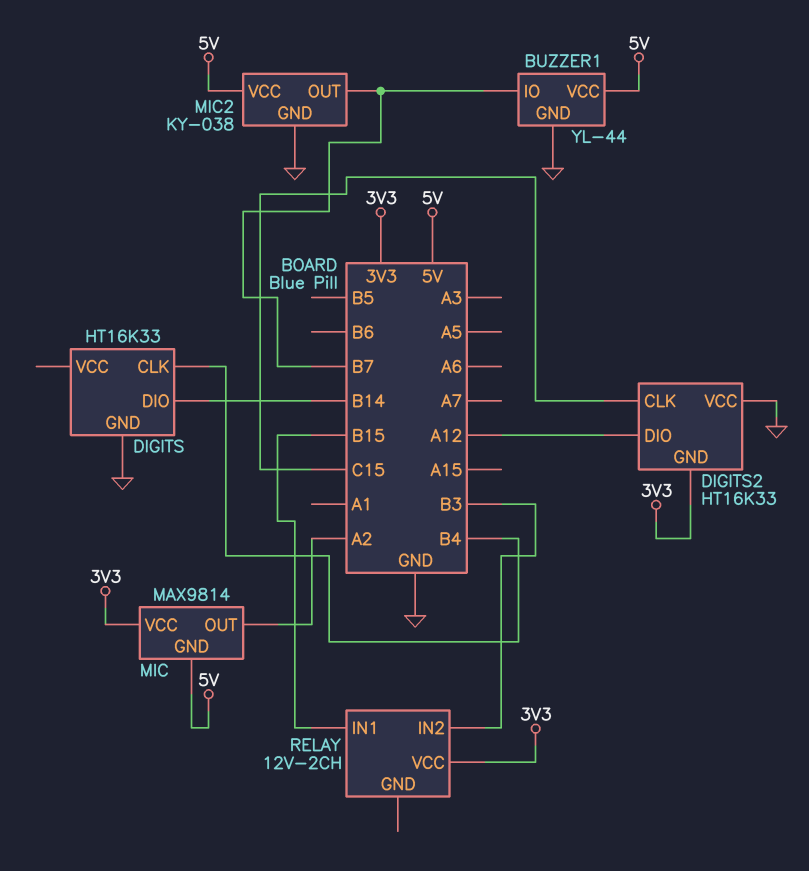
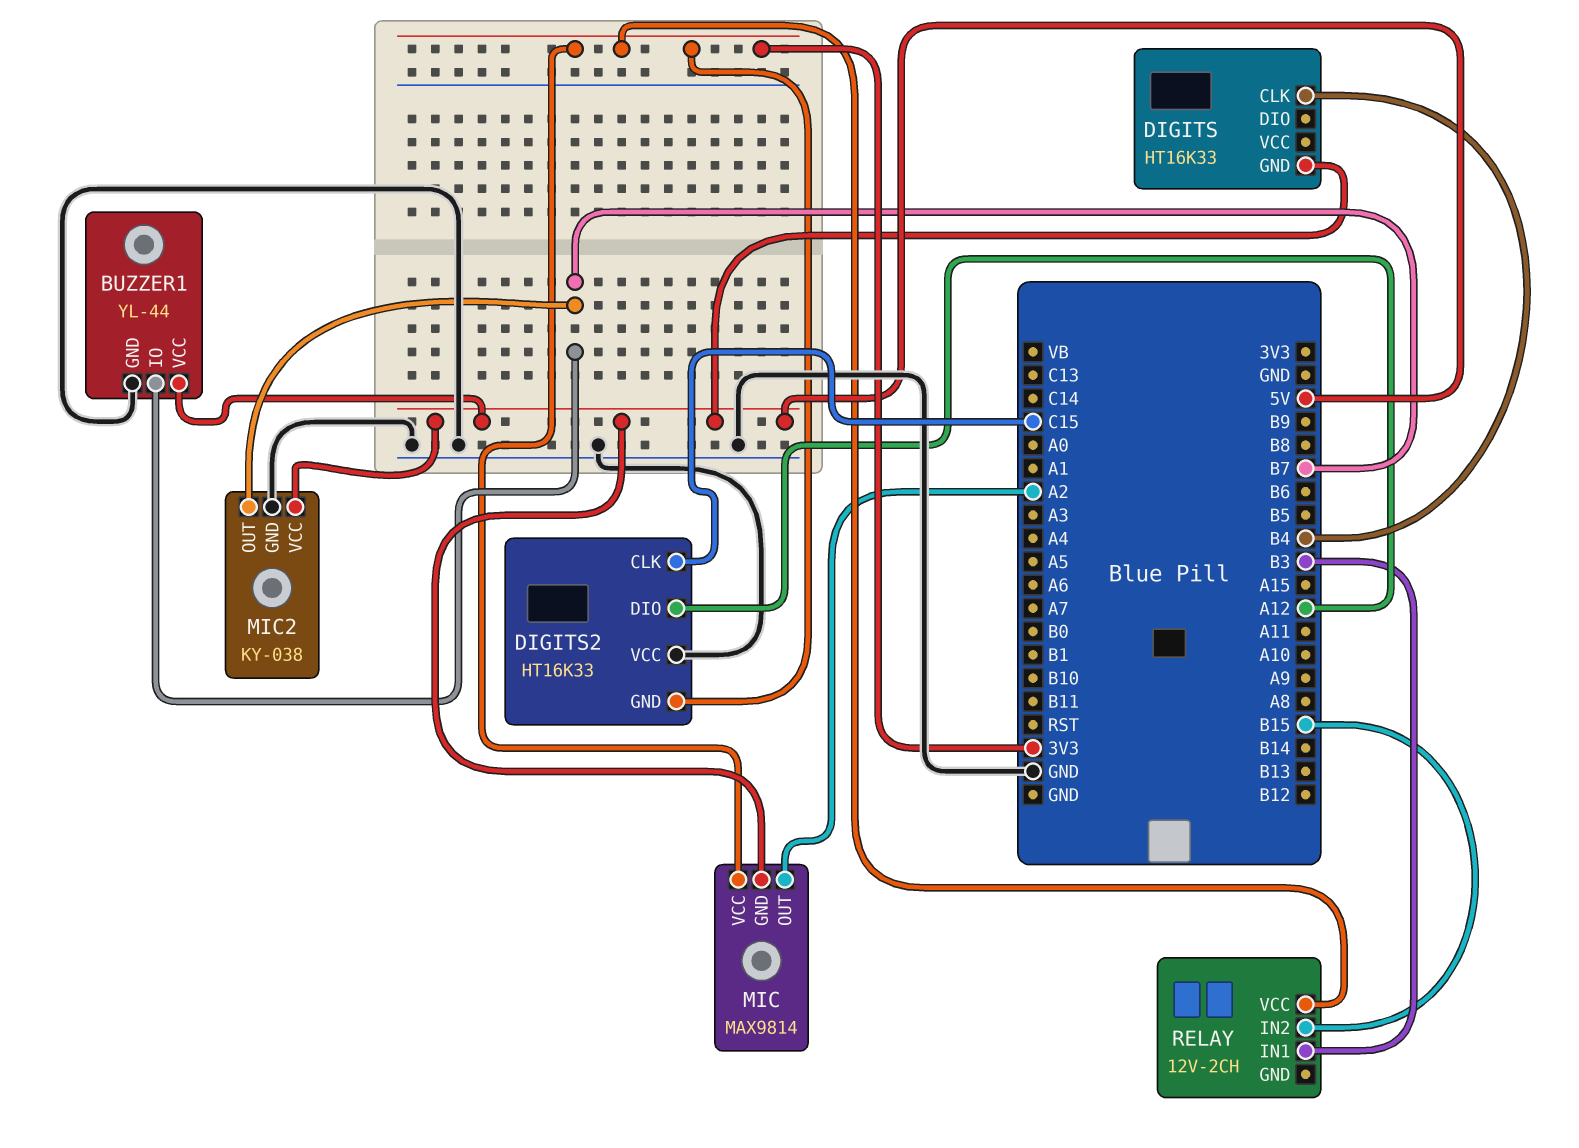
DIGITS pin DIO: B14 -> none
DIGITS pin GND: GND -> 5V
RELAY pin IN1: B15 -> B3
RELAY pin IN2: B3 -> B15

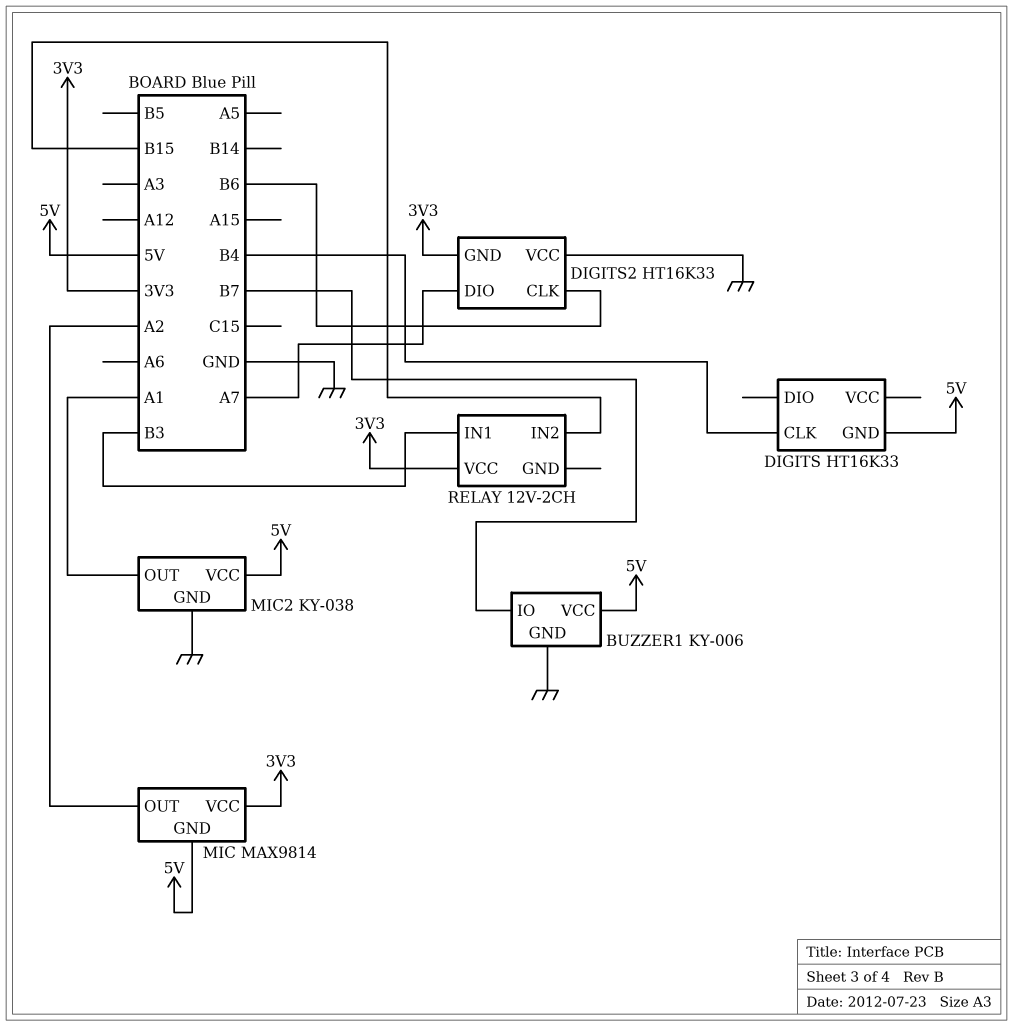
BUZZER1: YL-44 -> KY-006
DIGITS2 pin CLK: C15 -> B6
DIGITS2 pin DIO: A12 -> A7
MIC2 pin OUT: B7 -> A1

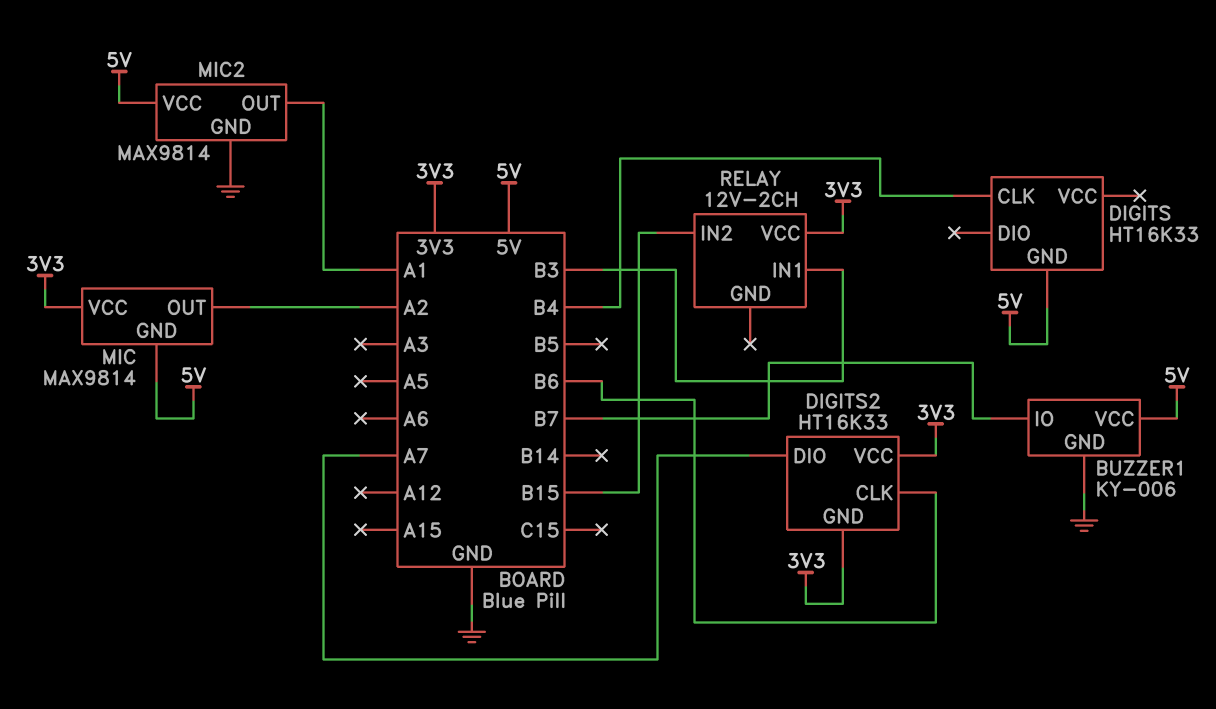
DIGITS2 pin VCC: GND -> 3V3
MIC2: KY-038 -> MAX9814

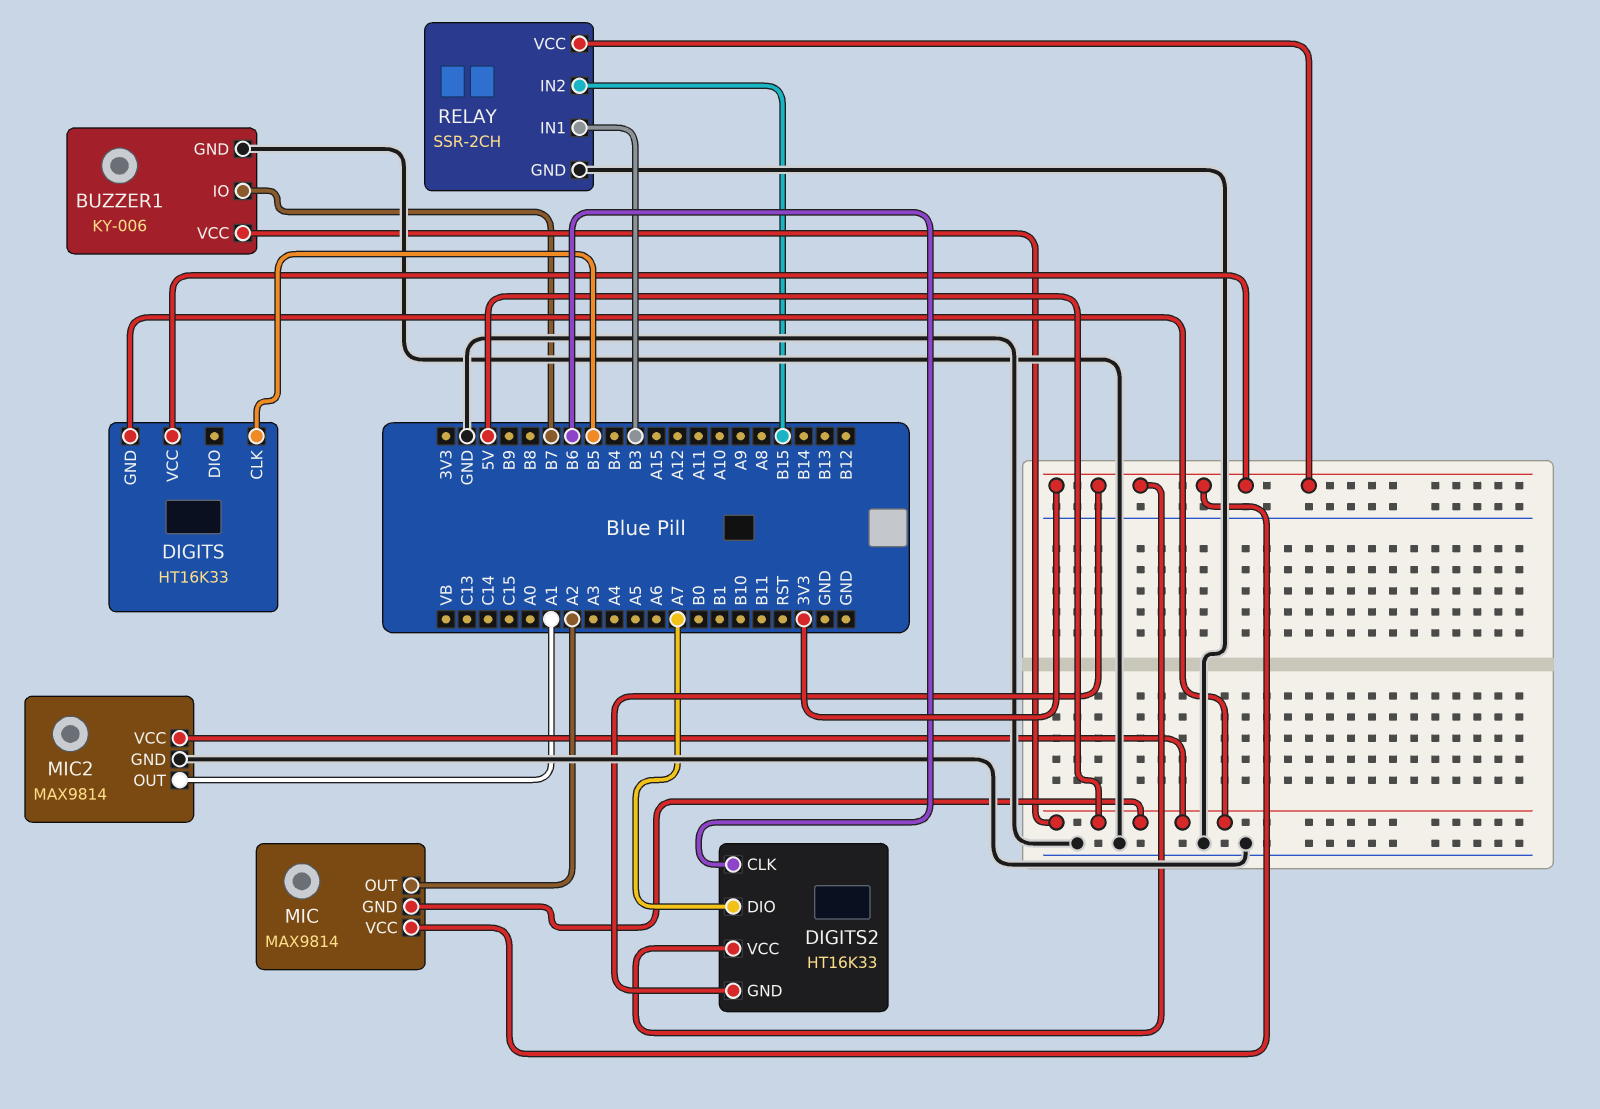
DIGITS pin CLK: B4 -> B5
DIGITS pin VCC: none -> 3V3
RELAY: 12V-2CH -> SSR-2CH
RELAY pin GND: none -> GND

